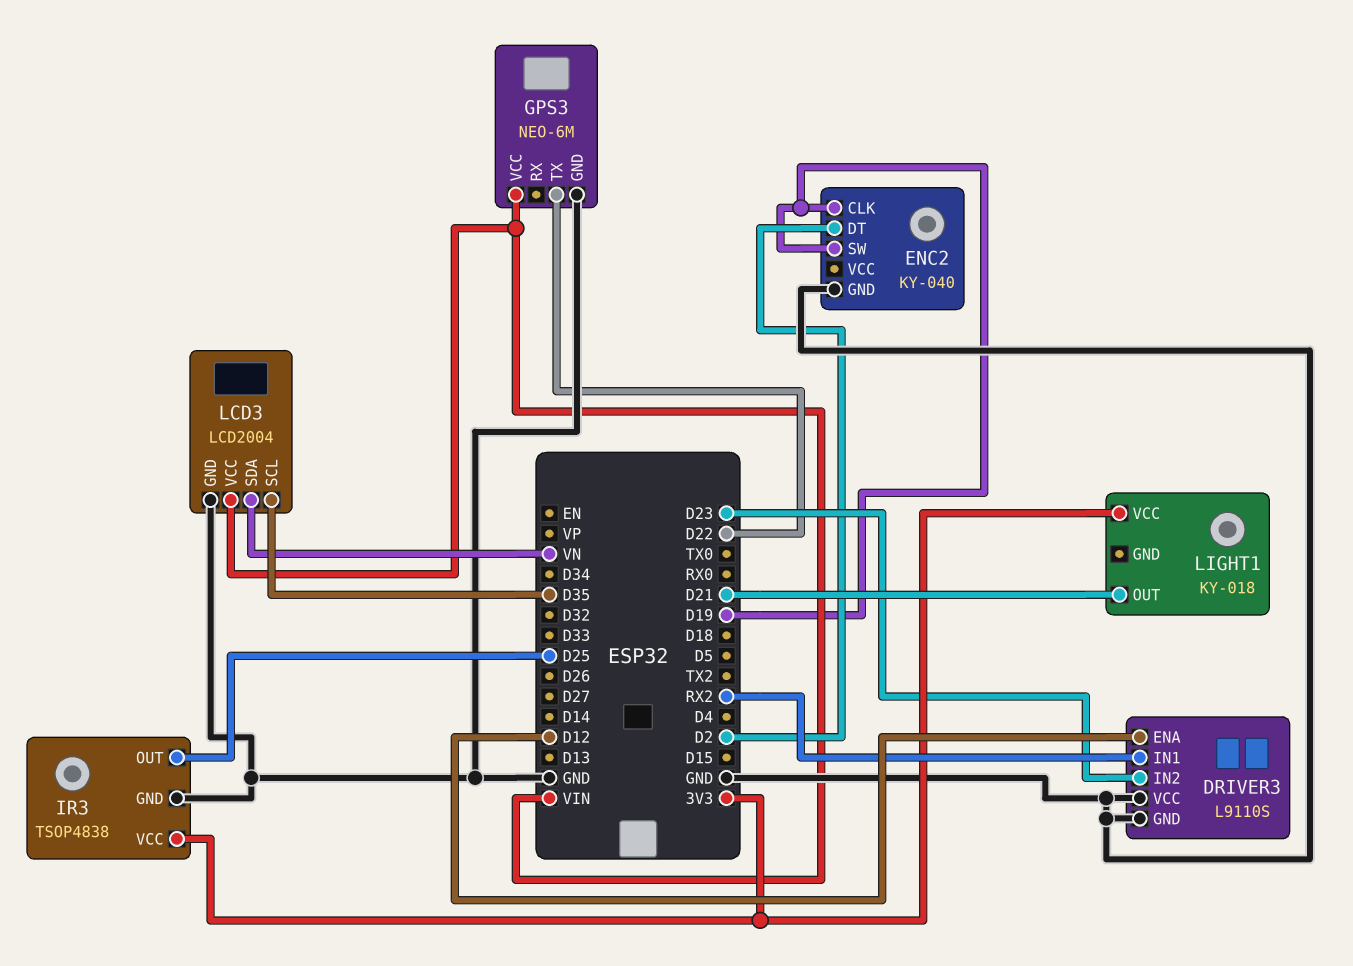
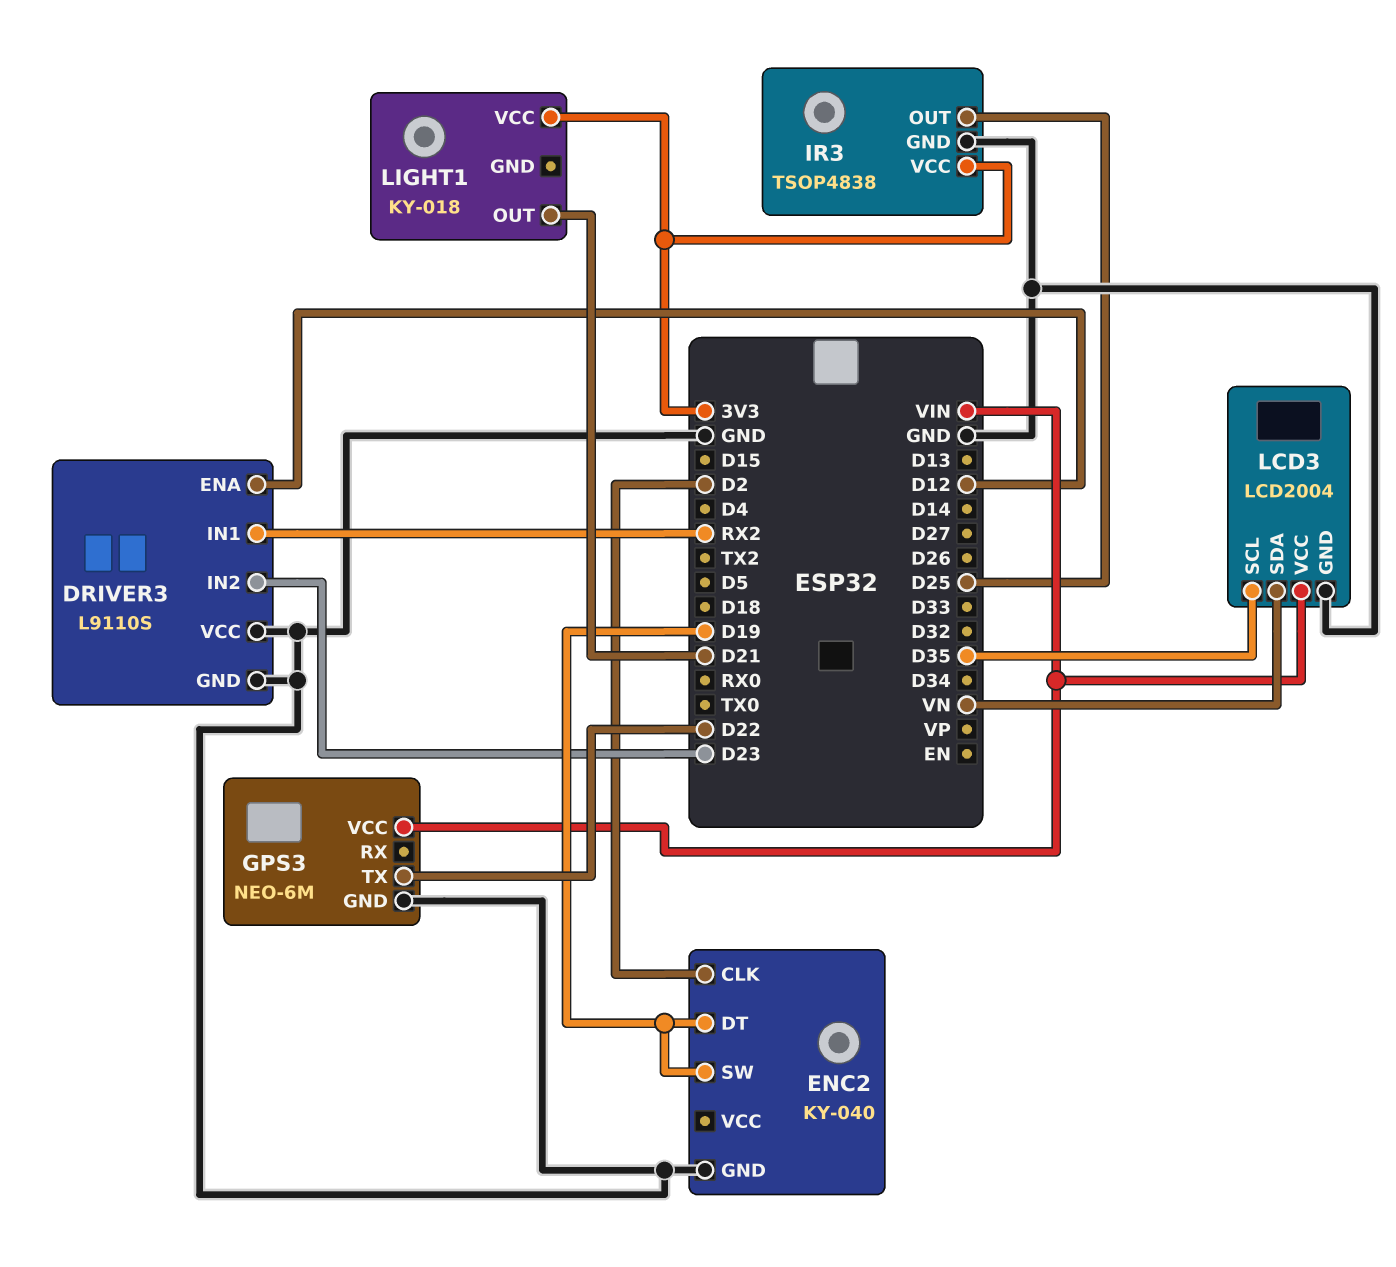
ENC2 pin CLK: D19 -> D2
ENC2 pin DT: D2 -> D19

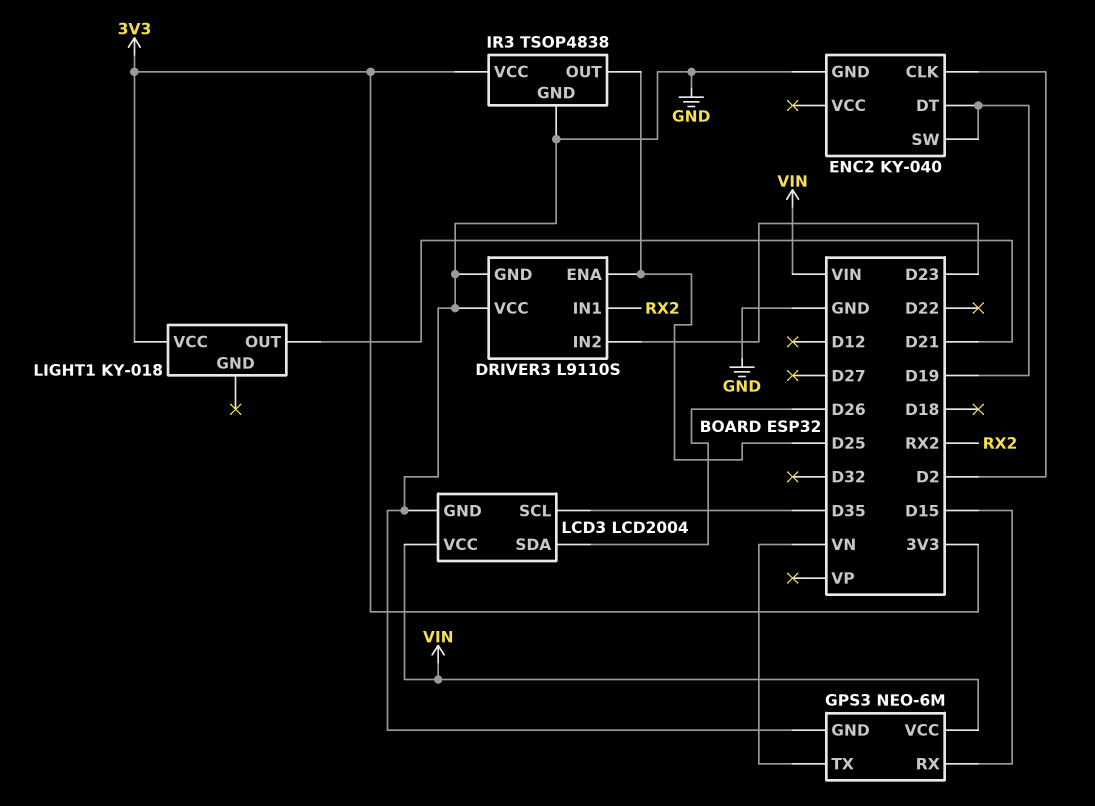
DRIVER3 pin ENA: D12 -> D25
GPS3 pin RX: none -> D15
GPS3 pin TX: D22 -> VN
LCD3 pin SDA: VN -> D26

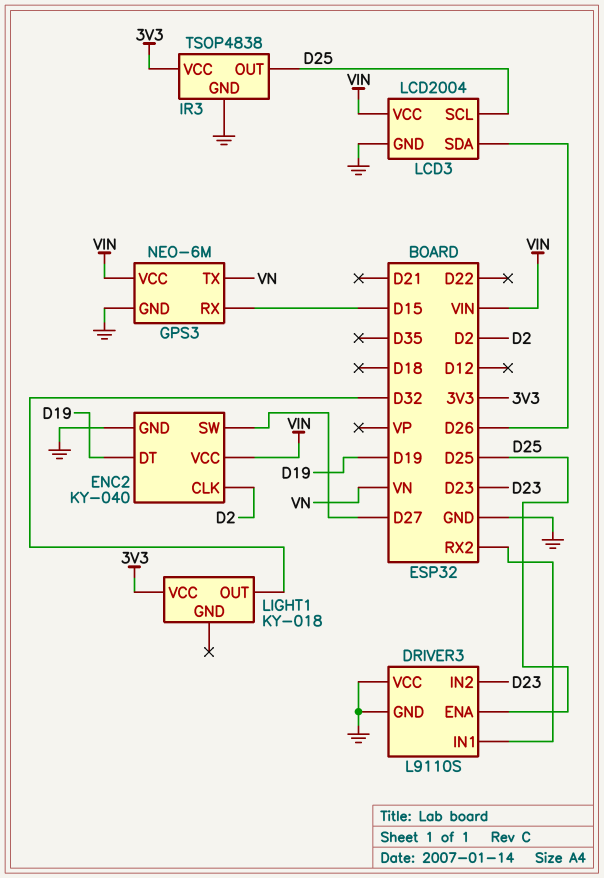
ENC2 pin SW: D19 -> D27
ENC2 pin VCC: none -> VIN
LCD3 pin SCL: D35 -> D25
LIGHT1 pin OUT: D21 -> D32

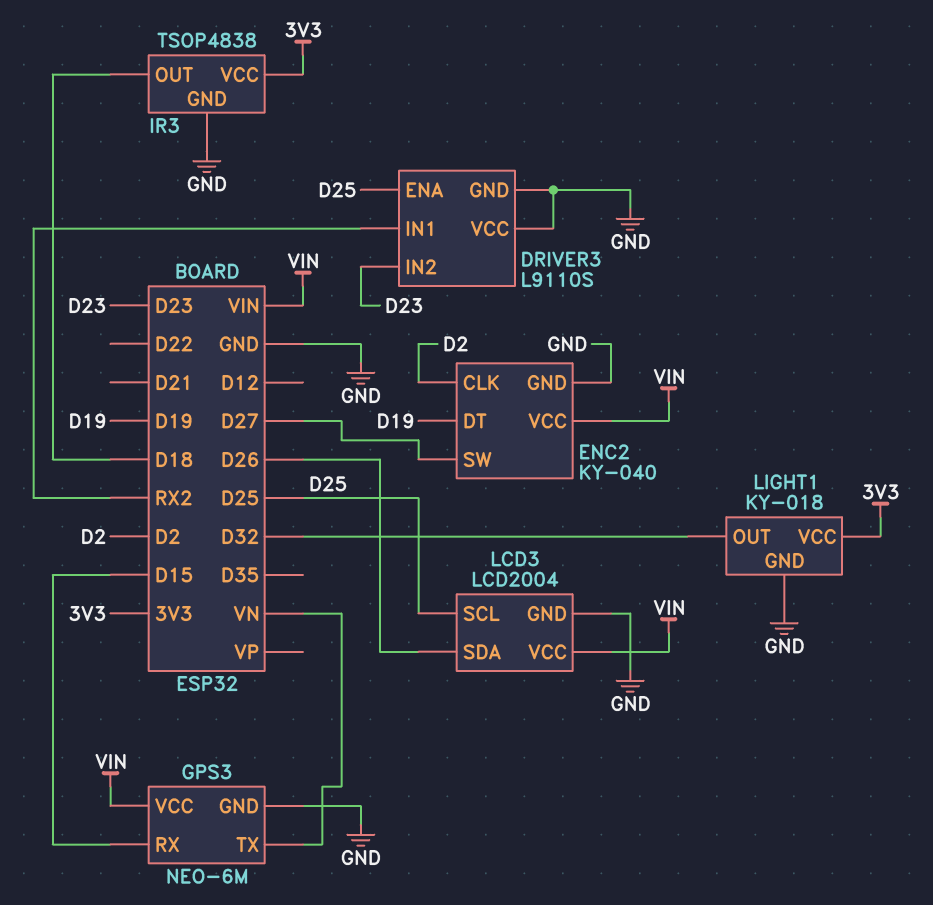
IR3 pin OUT: D25 -> D18
LIGHT1 pin GND: none -> GND

